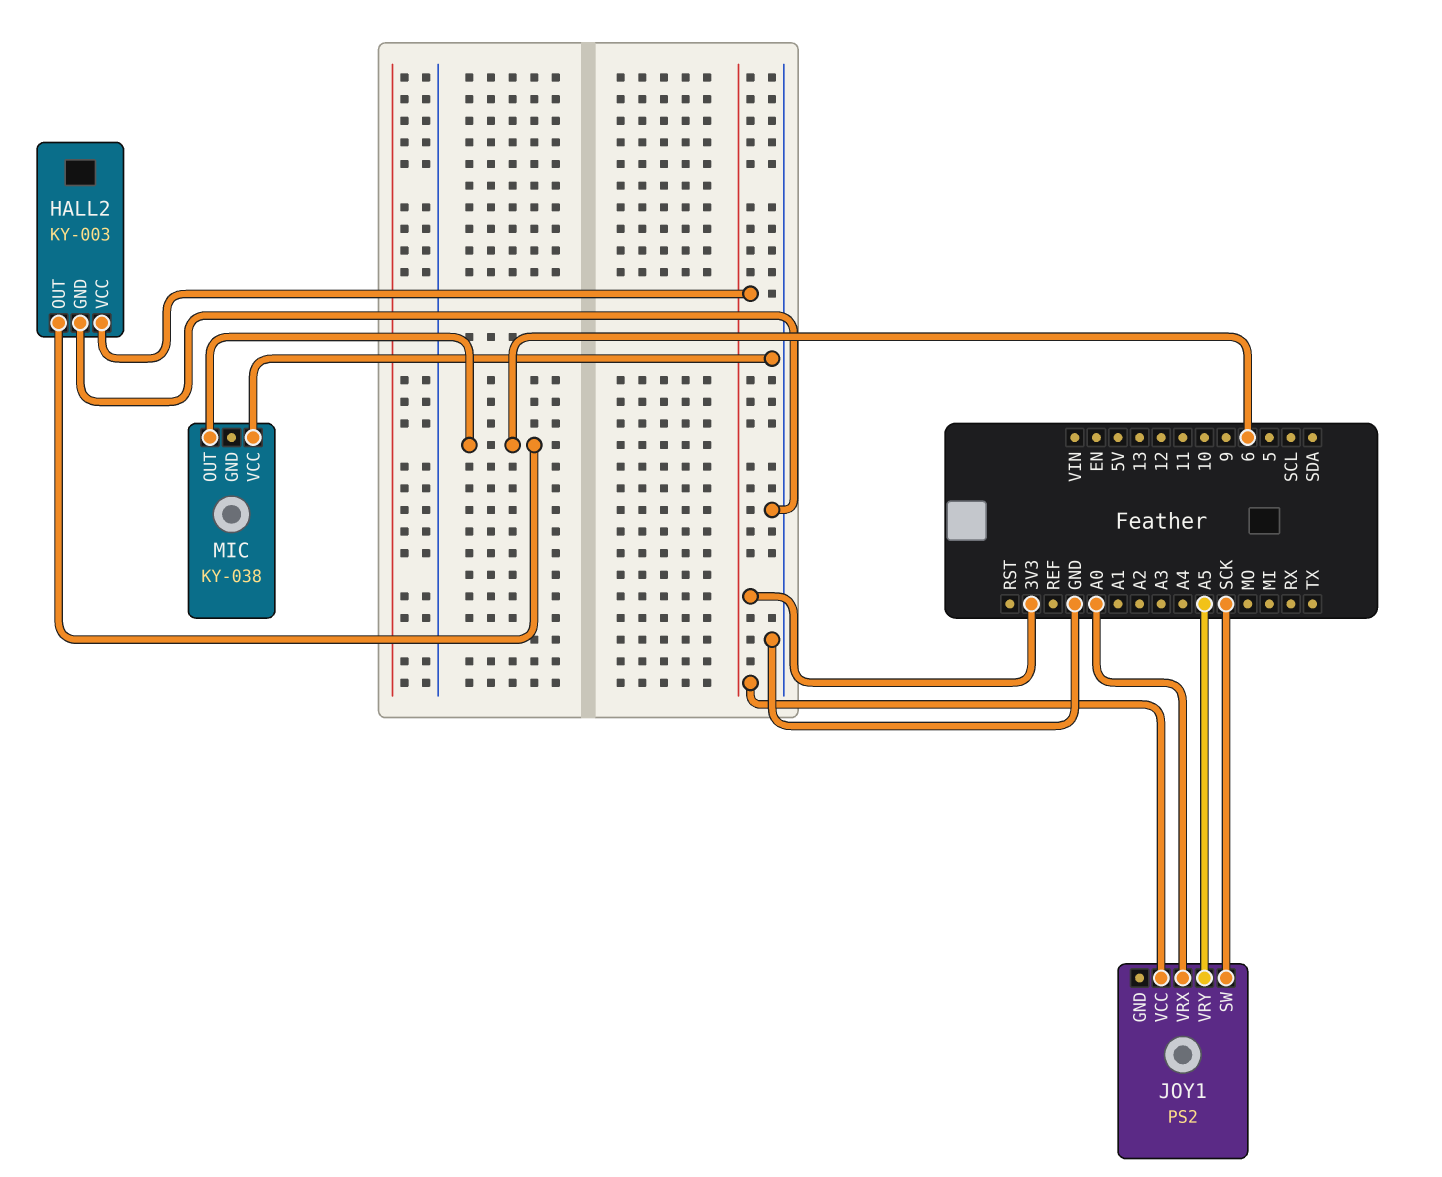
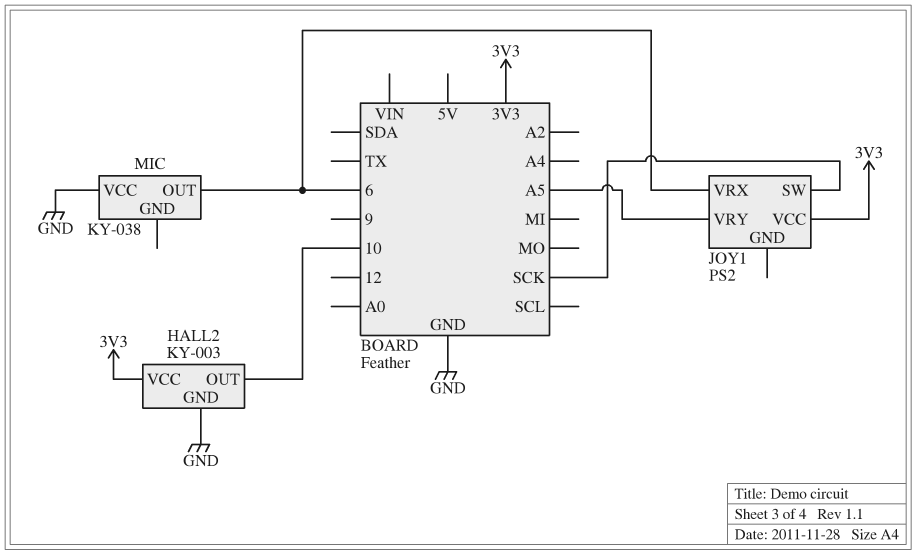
HALL2 pin OUT: 6 -> 10
JOY1 pin VRX: A0 -> 6

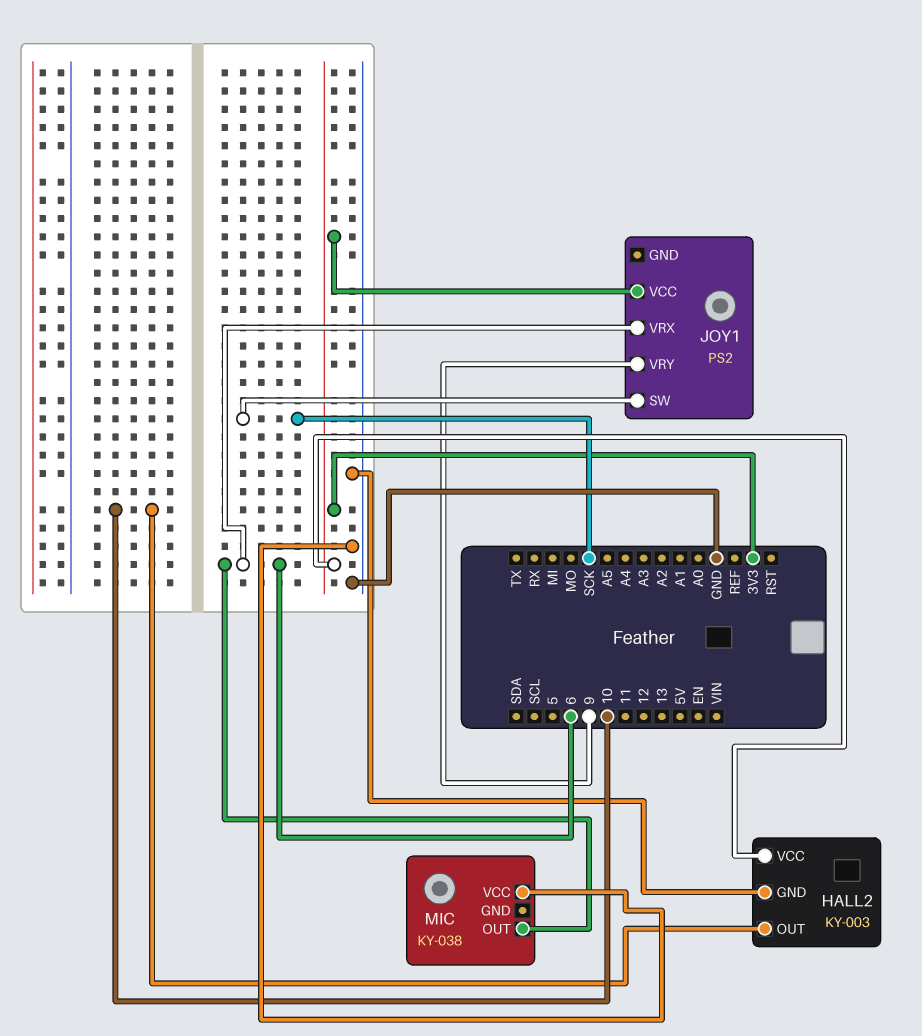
JOY1 pin VRY: A5 -> 9

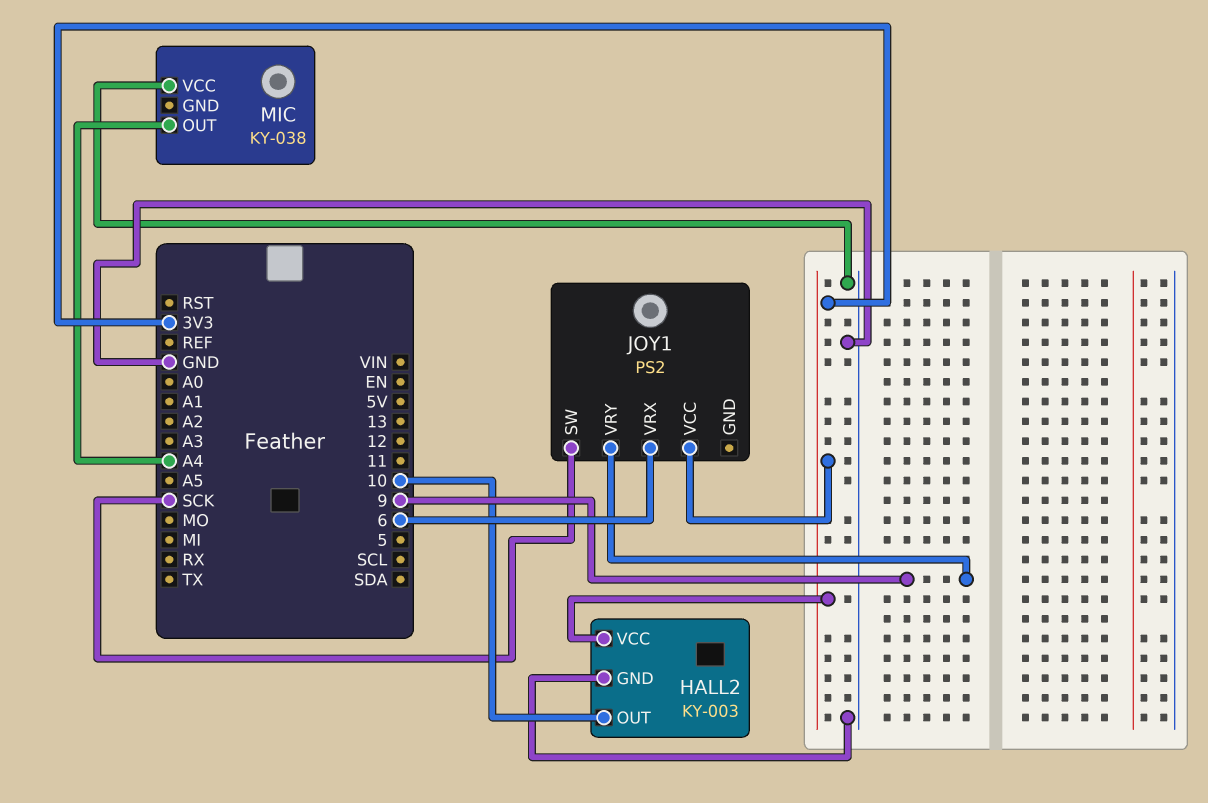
MIC pin OUT: 6 -> A4

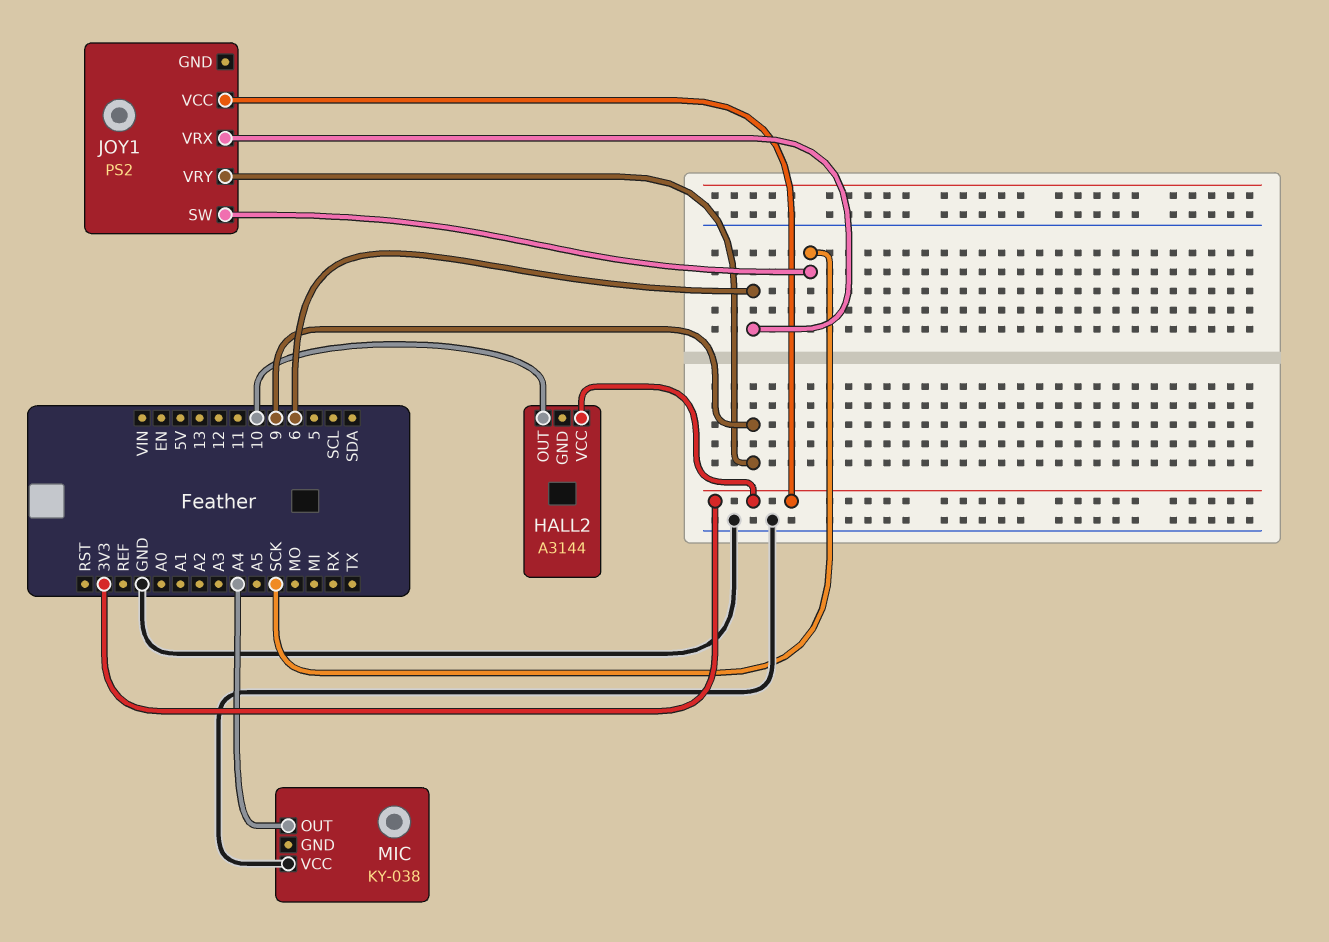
HALL2: KY-003 -> A3144
HALL2 pin GND: GND -> none

